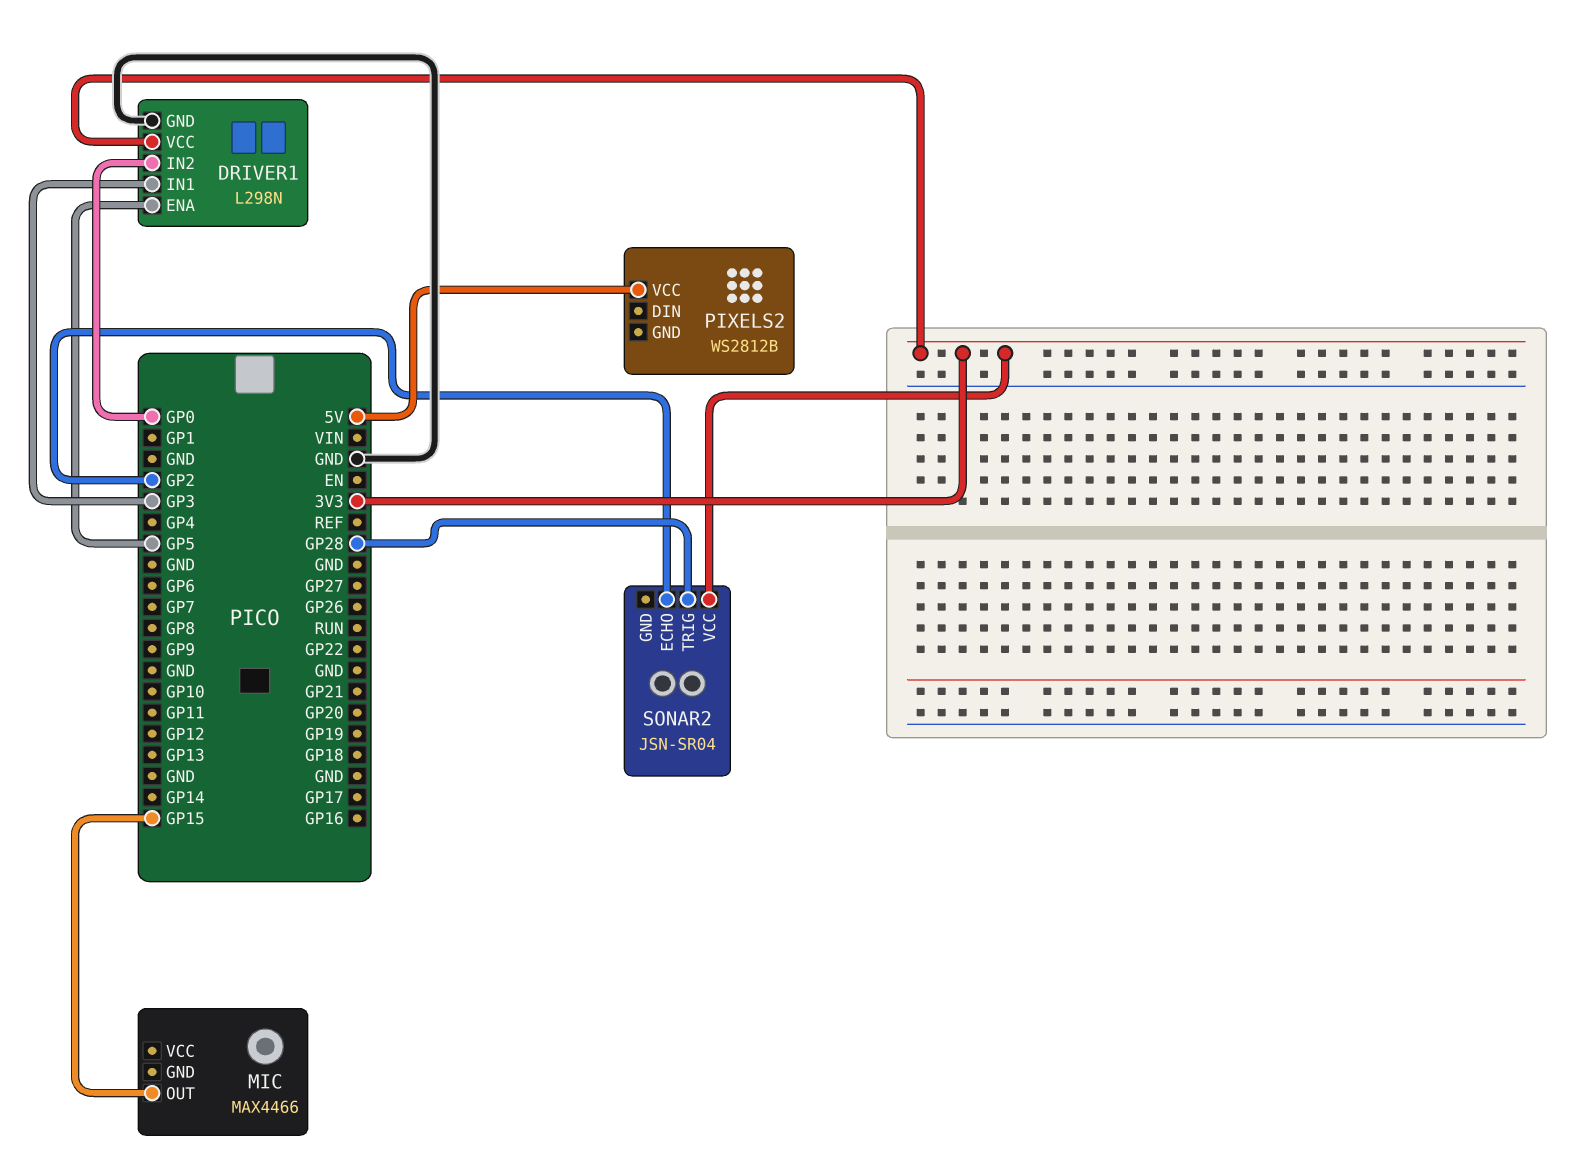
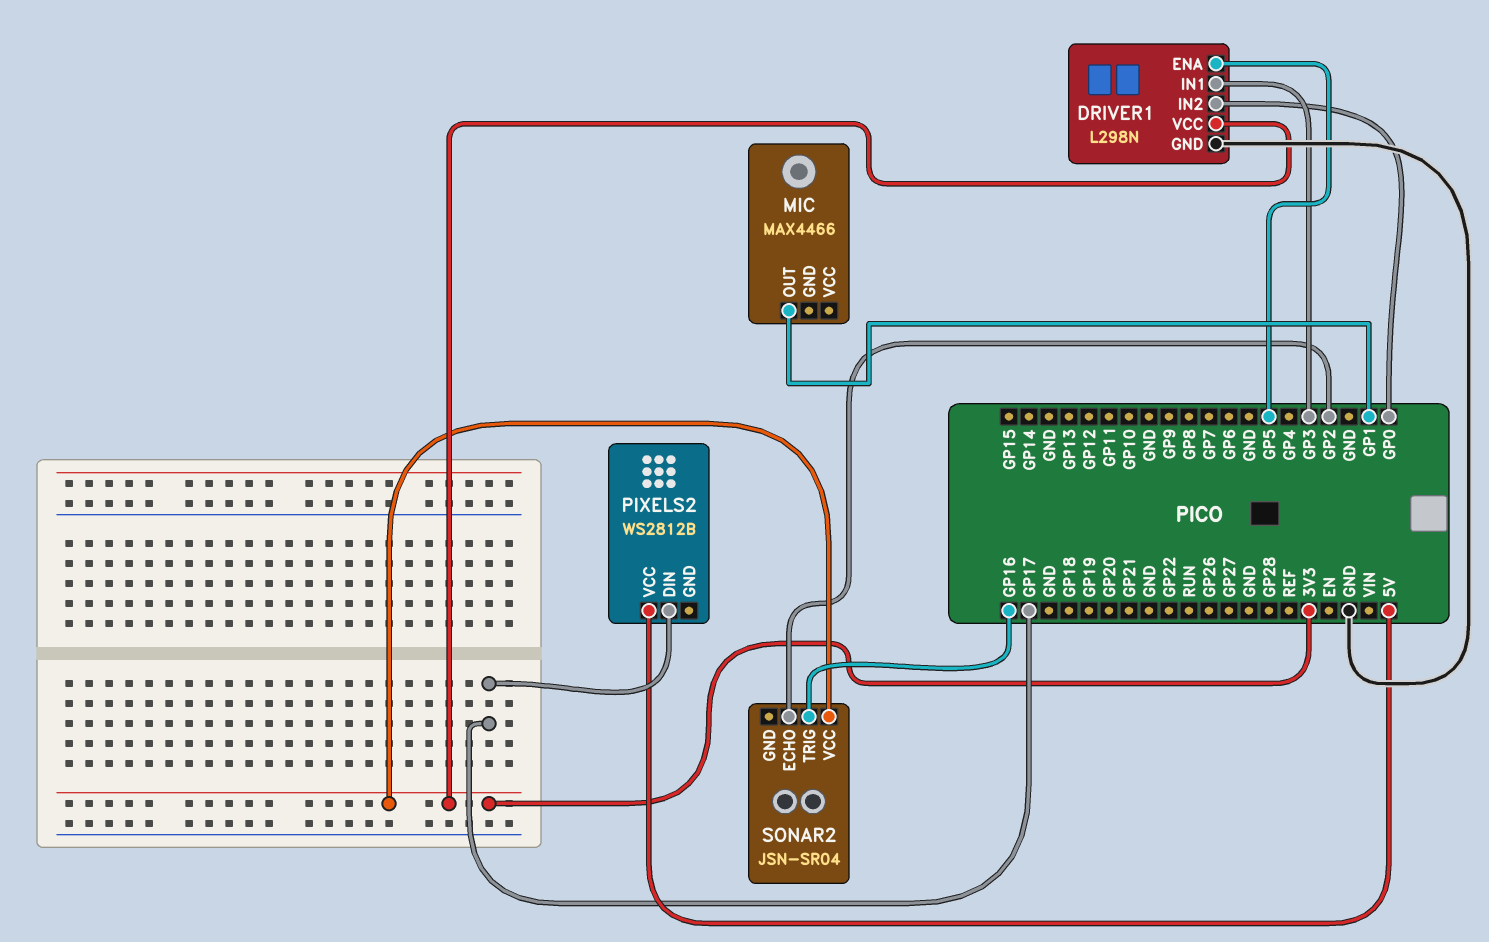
MIC pin OUT: GP15 -> GP1
PIXELS2 pin DIN: none -> GP17
SONAR2 pin TRIG: GP28 -> GP16

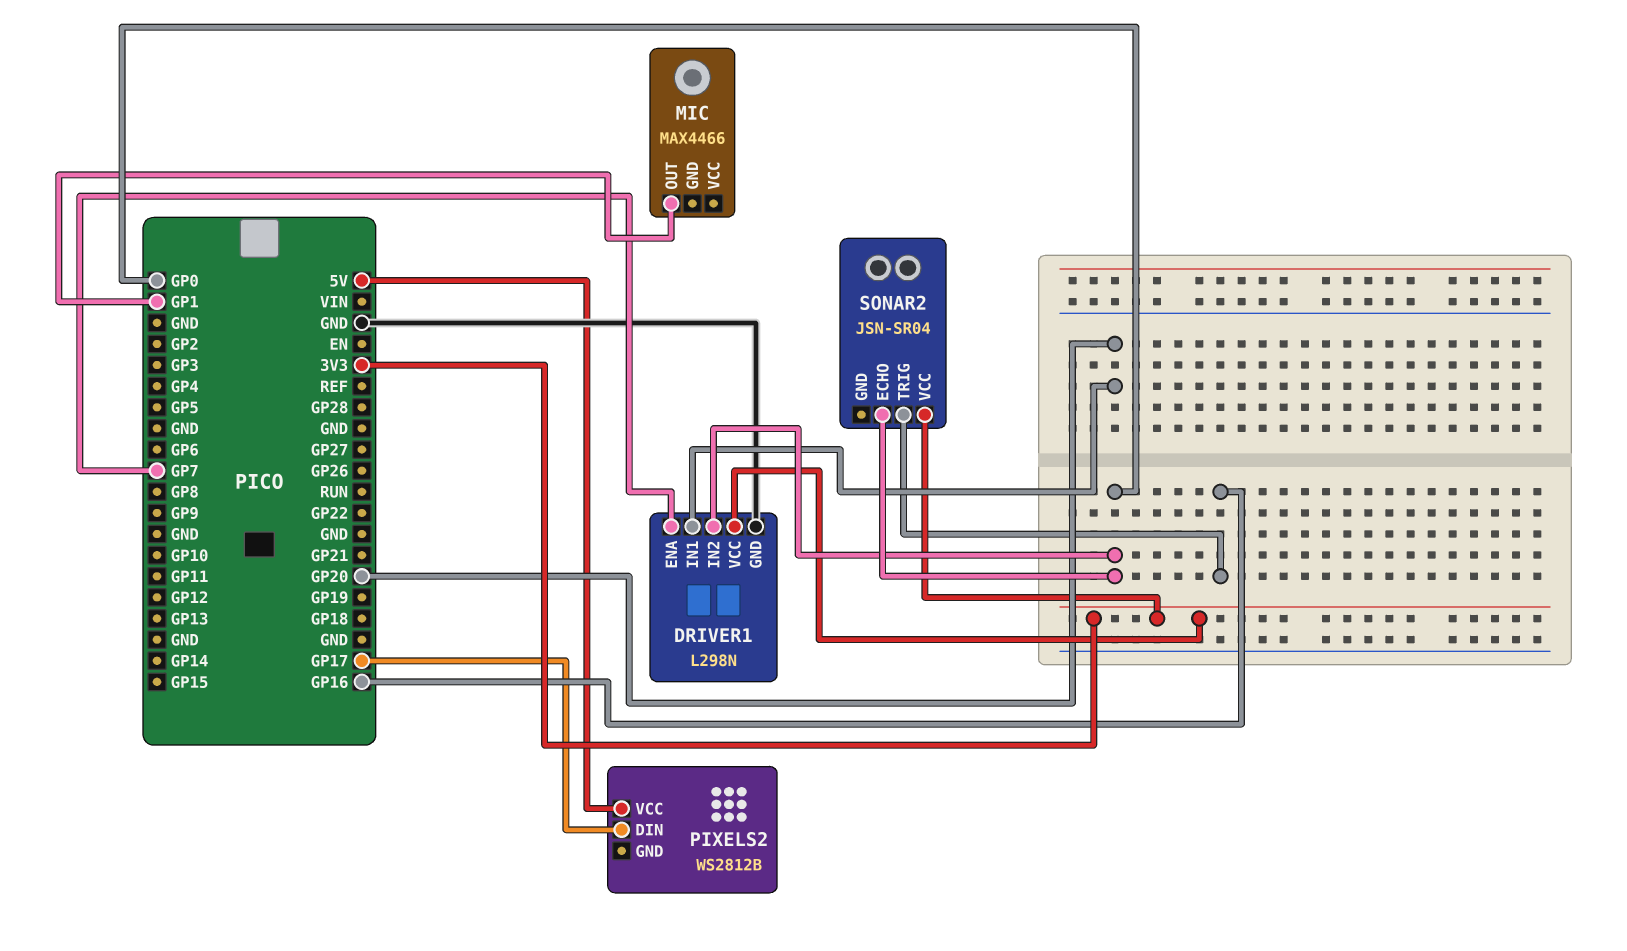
DRIVER1 pin ENA: GP5 -> GP7
DRIVER1 pin IN1: GP3 -> GP20
SONAR2 pin ECHO: GP2 -> GP0

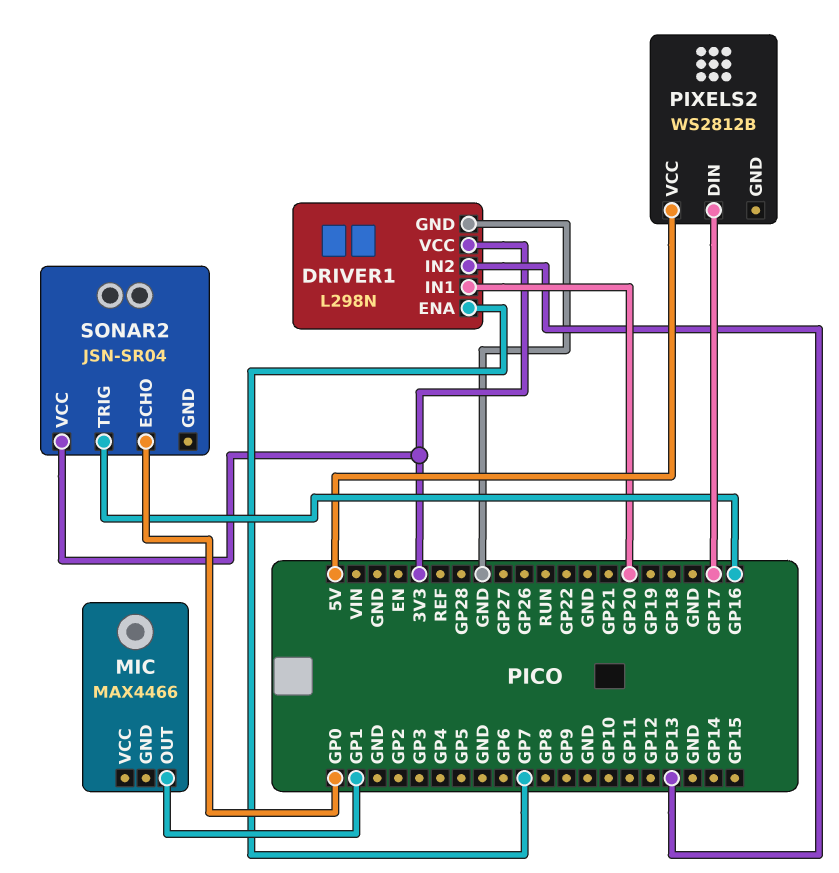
DRIVER1 pin IN2: GP0 -> GP13

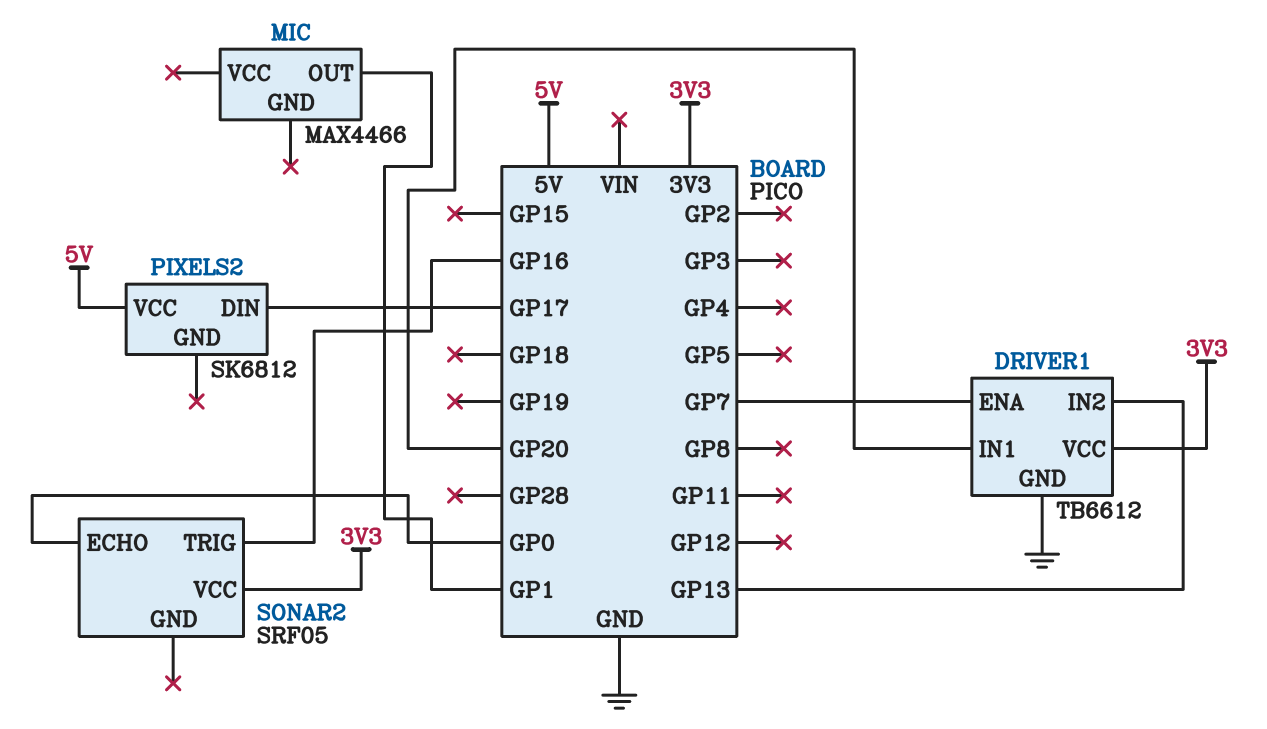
DRIVER1: L298N -> TB6612
PIXELS2: WS2812B -> SK6812
SONAR2: JSN-SR04 -> SRF05

